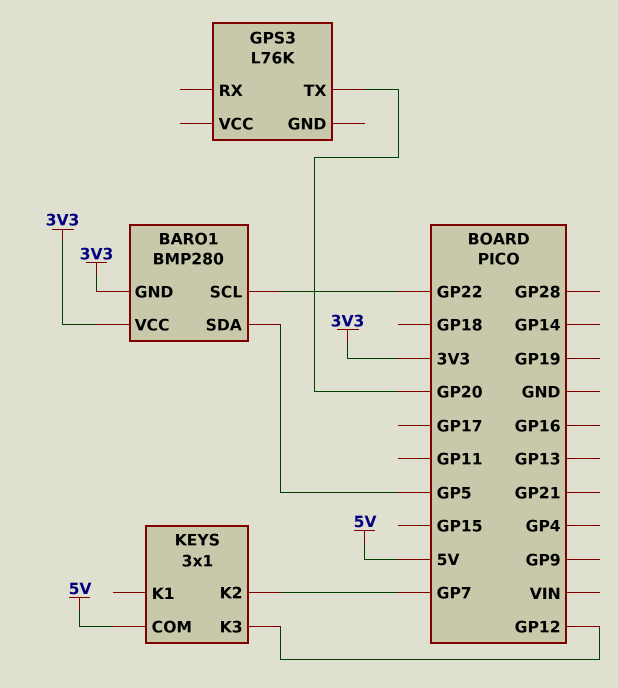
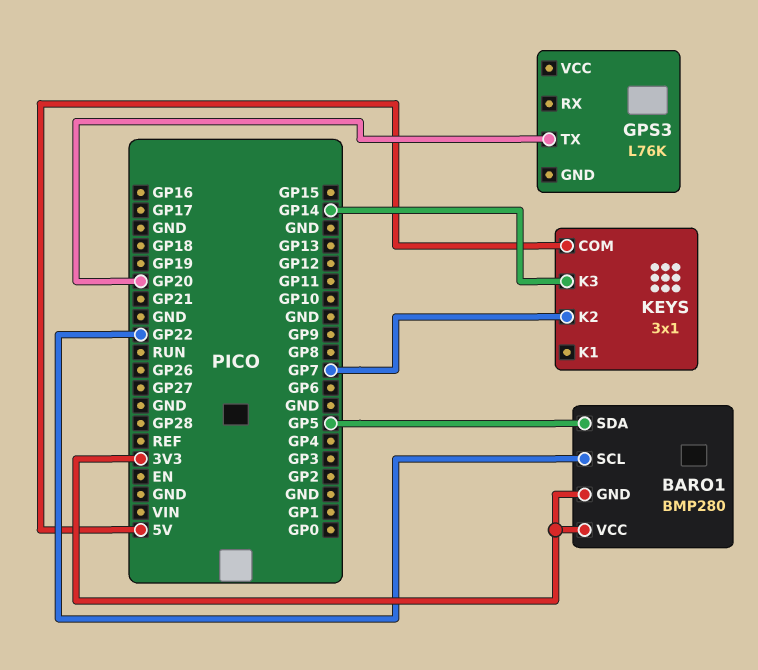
KEYS pin K3: GP12 -> GP14

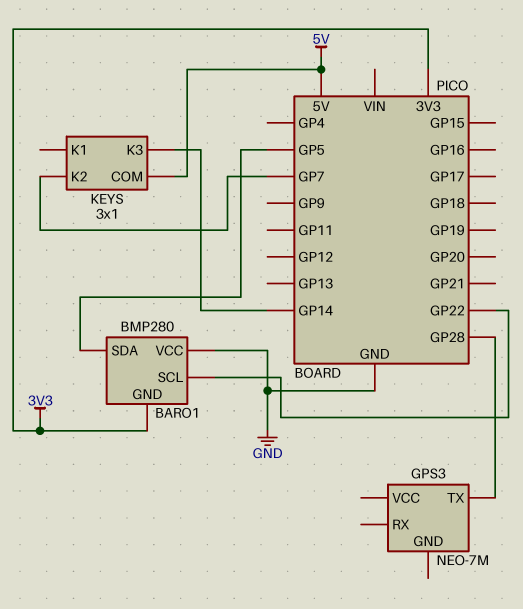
BARO1 pin VCC: 3V3 -> GND
GPS3: L76K -> NEO-7M
GPS3 pin TX: GP20 -> GP28

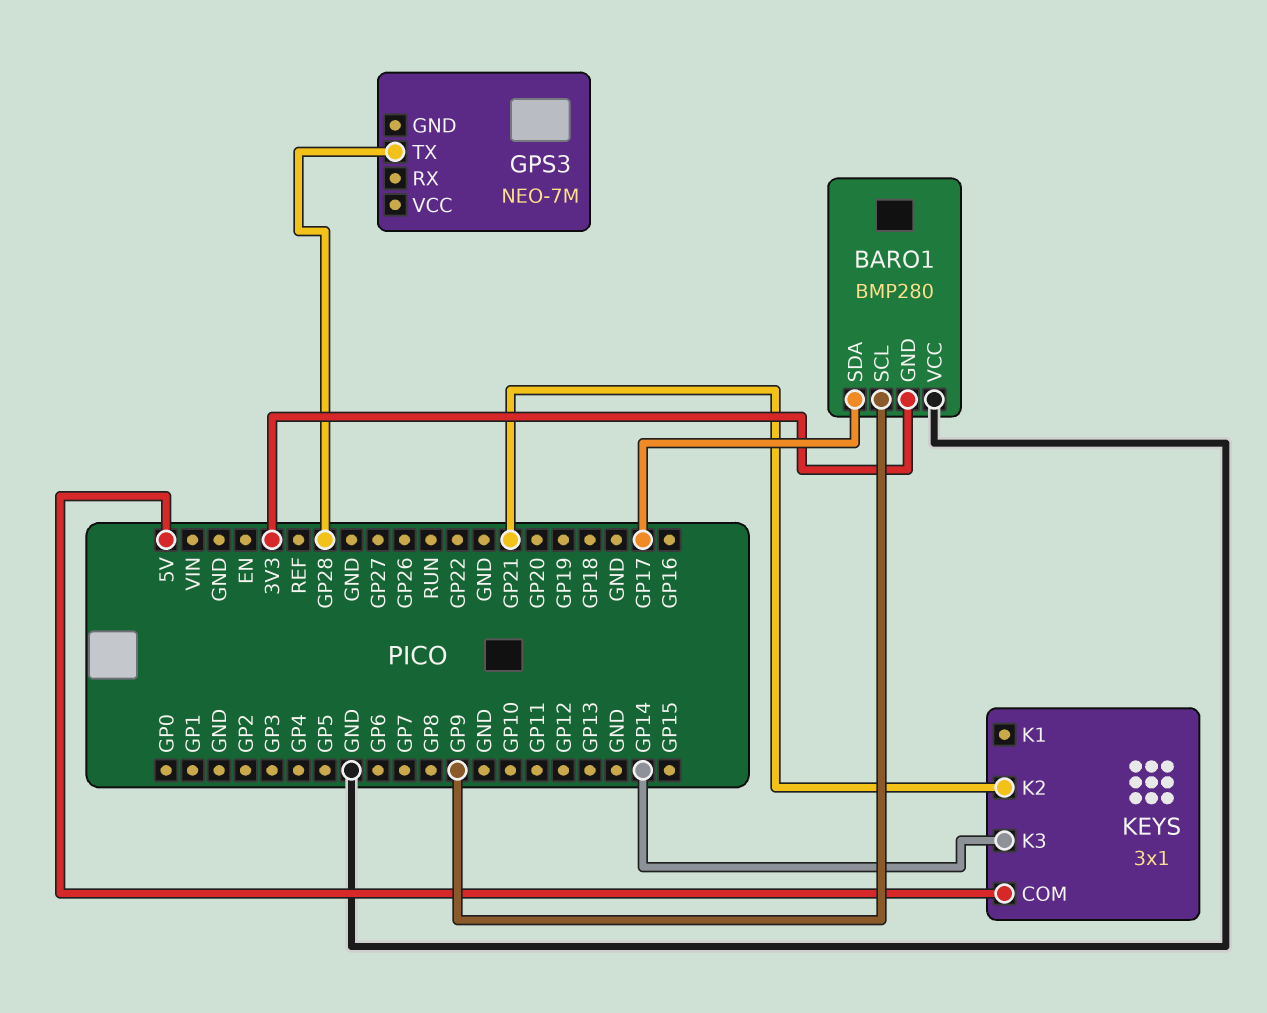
BARO1 pin SCL: GP22 -> GP9
BARO1 pin SDA: GP5 -> GP17
KEYS pin K2: GP7 -> GP21

